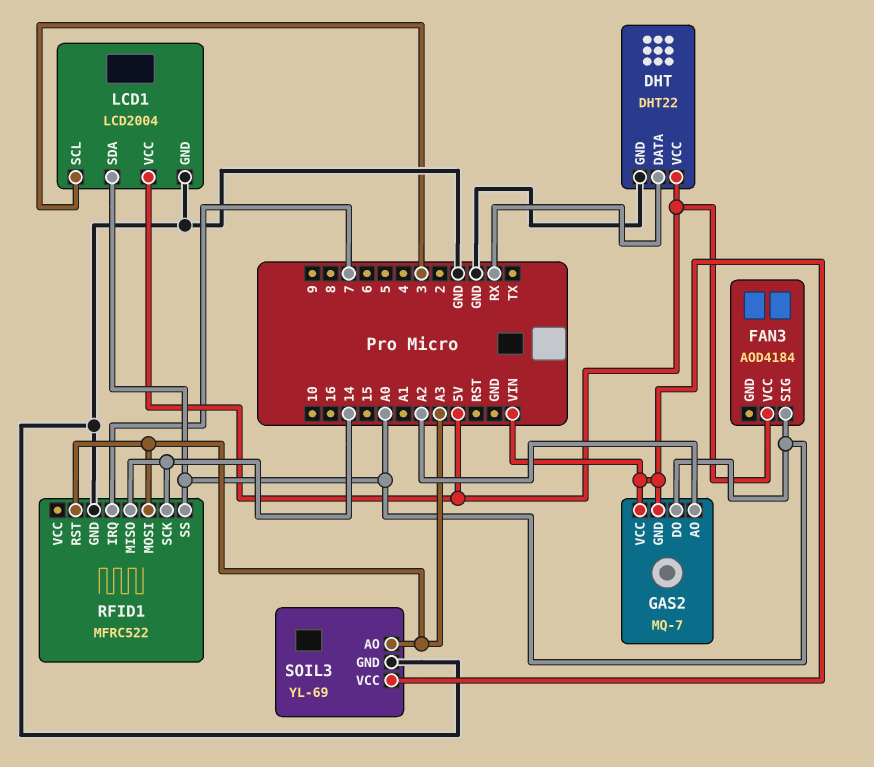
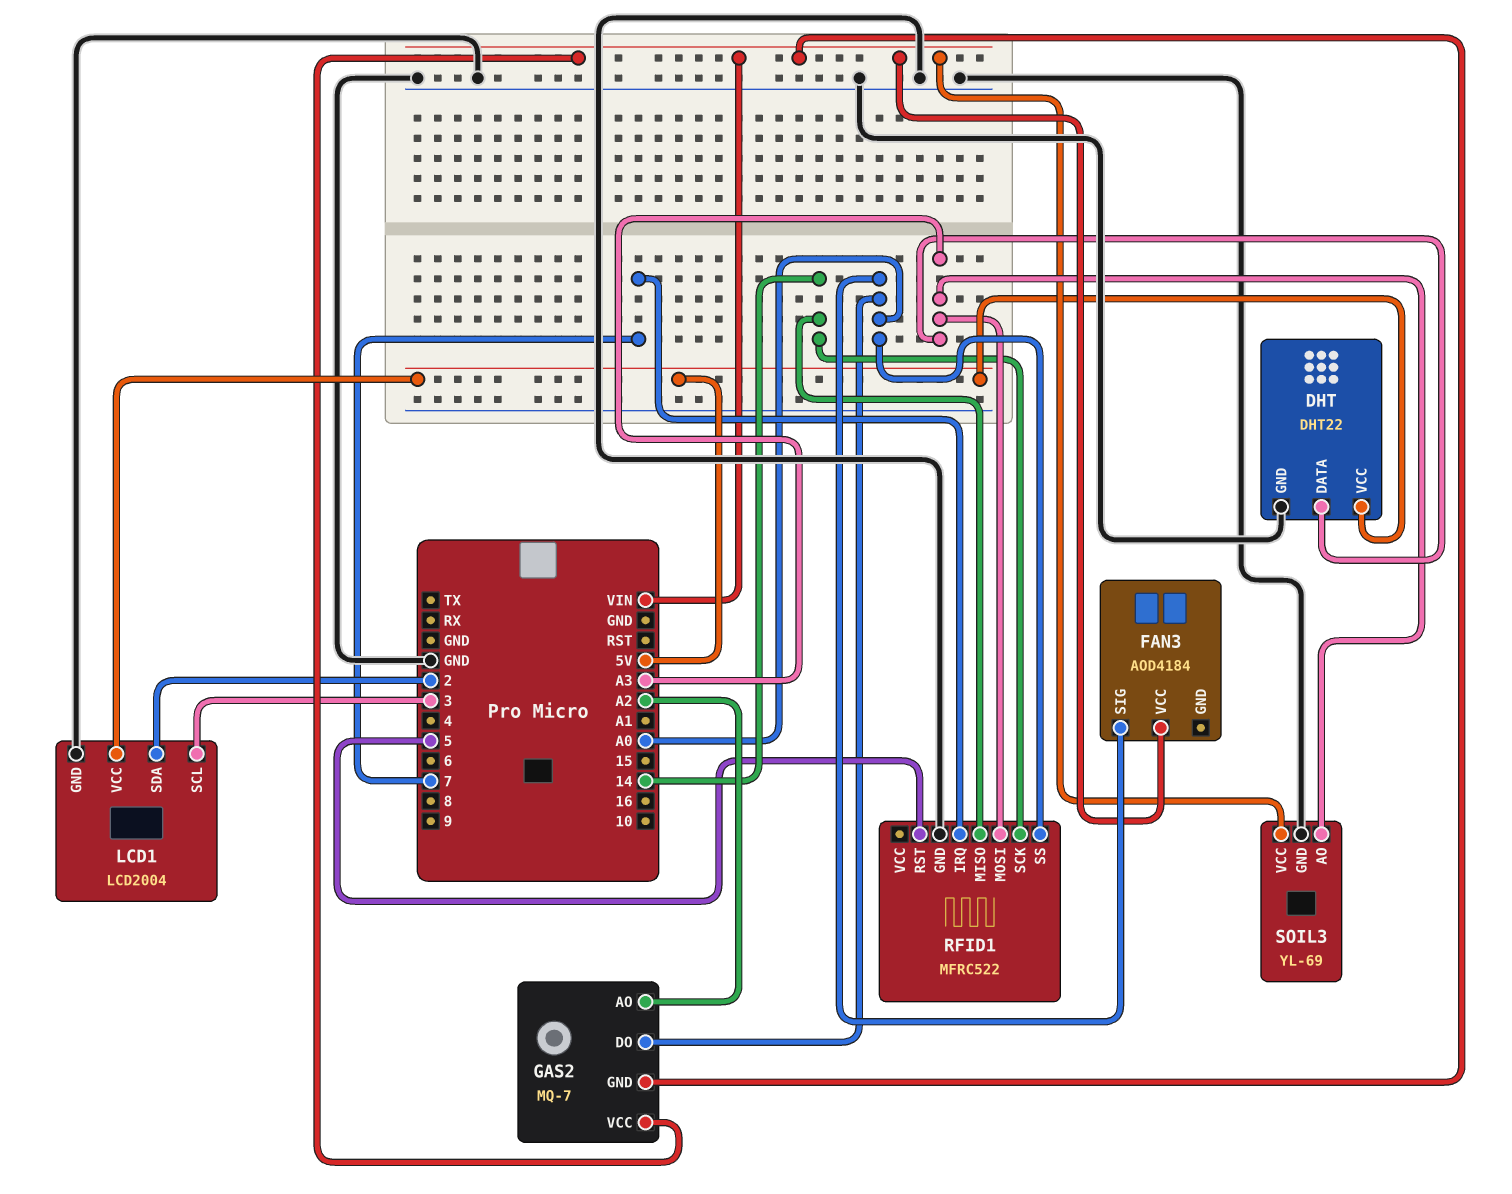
DHT pin DATA: RX -> A3
FAN3 pin VCC: 5V -> VIN
LCD1 pin SDA: A0 -> 2
RFID1 pin RST: A3 -> 5

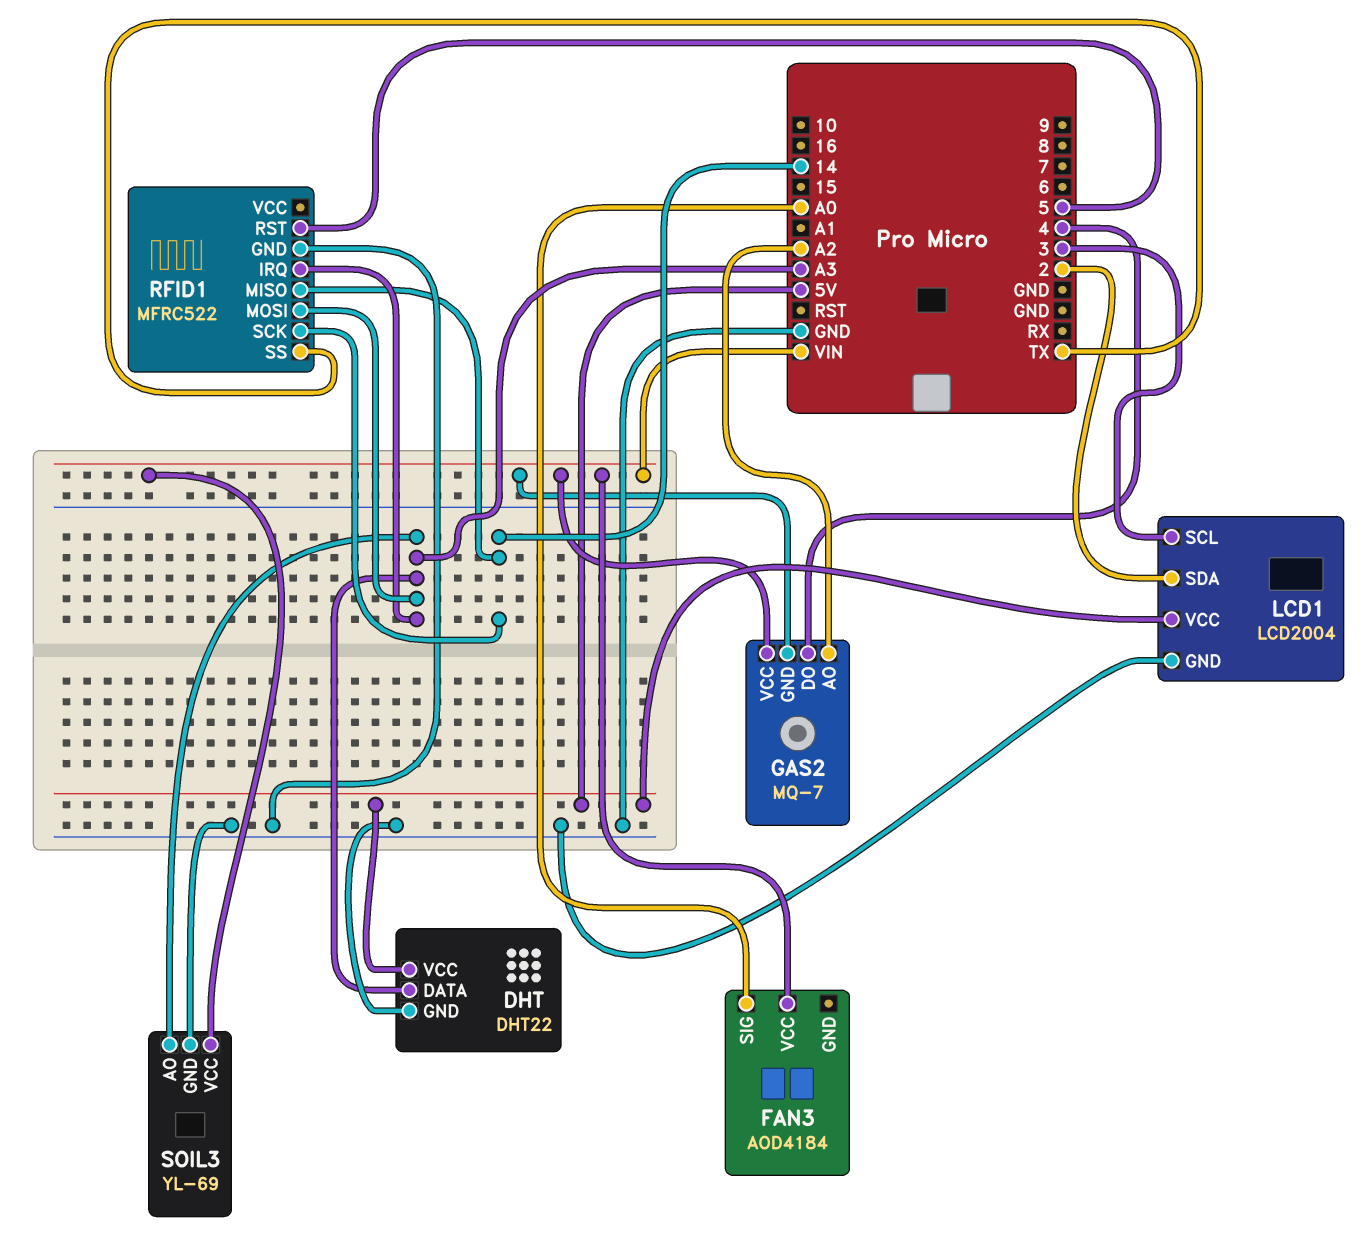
GAS2 pin DO: A0 -> 4
RFID1 pin IRQ: 7 -> A3
RFID1 pin SS: A0 -> TX

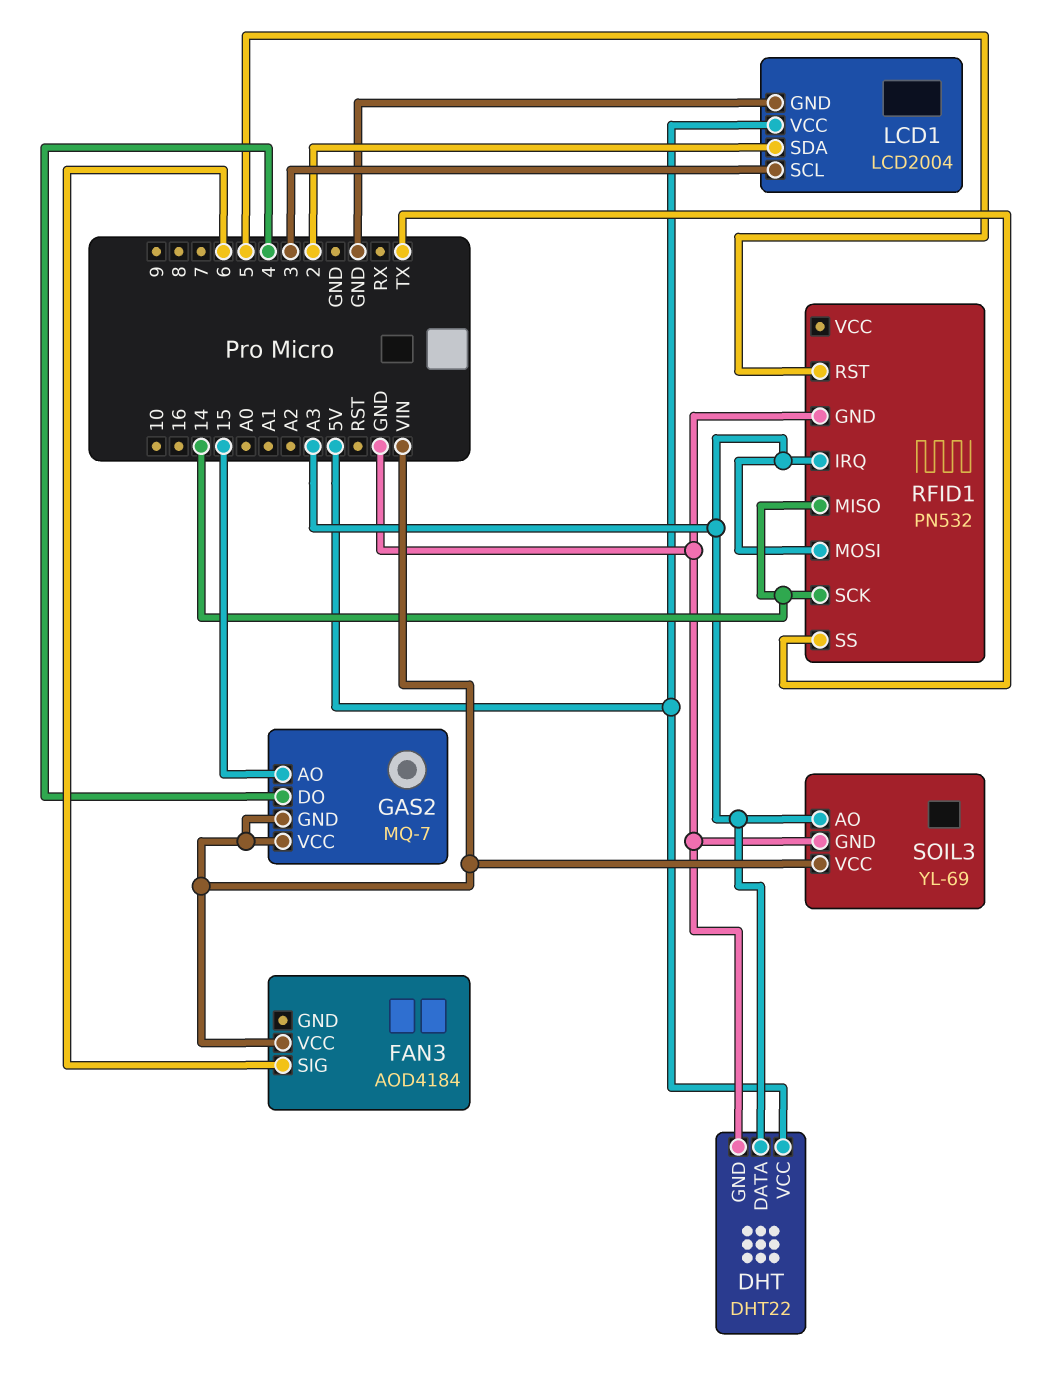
FAN3 pin SIG: A0 -> 6
GAS2 pin AO: A2 -> 15
RFID1: MFRC522 -> PN532

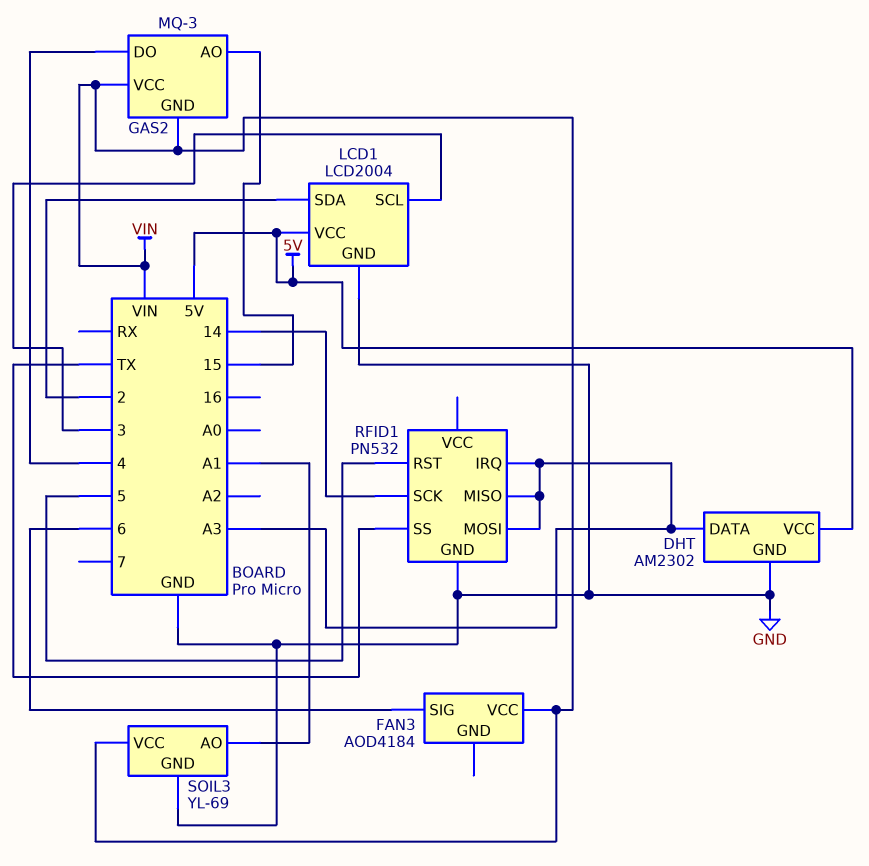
DHT: DHT22 -> AM2302
GAS2: MQ-7 -> MQ-3
RFID1 pin MISO: 14 -> A3
SOIL3 pin AO: A3 -> A1

